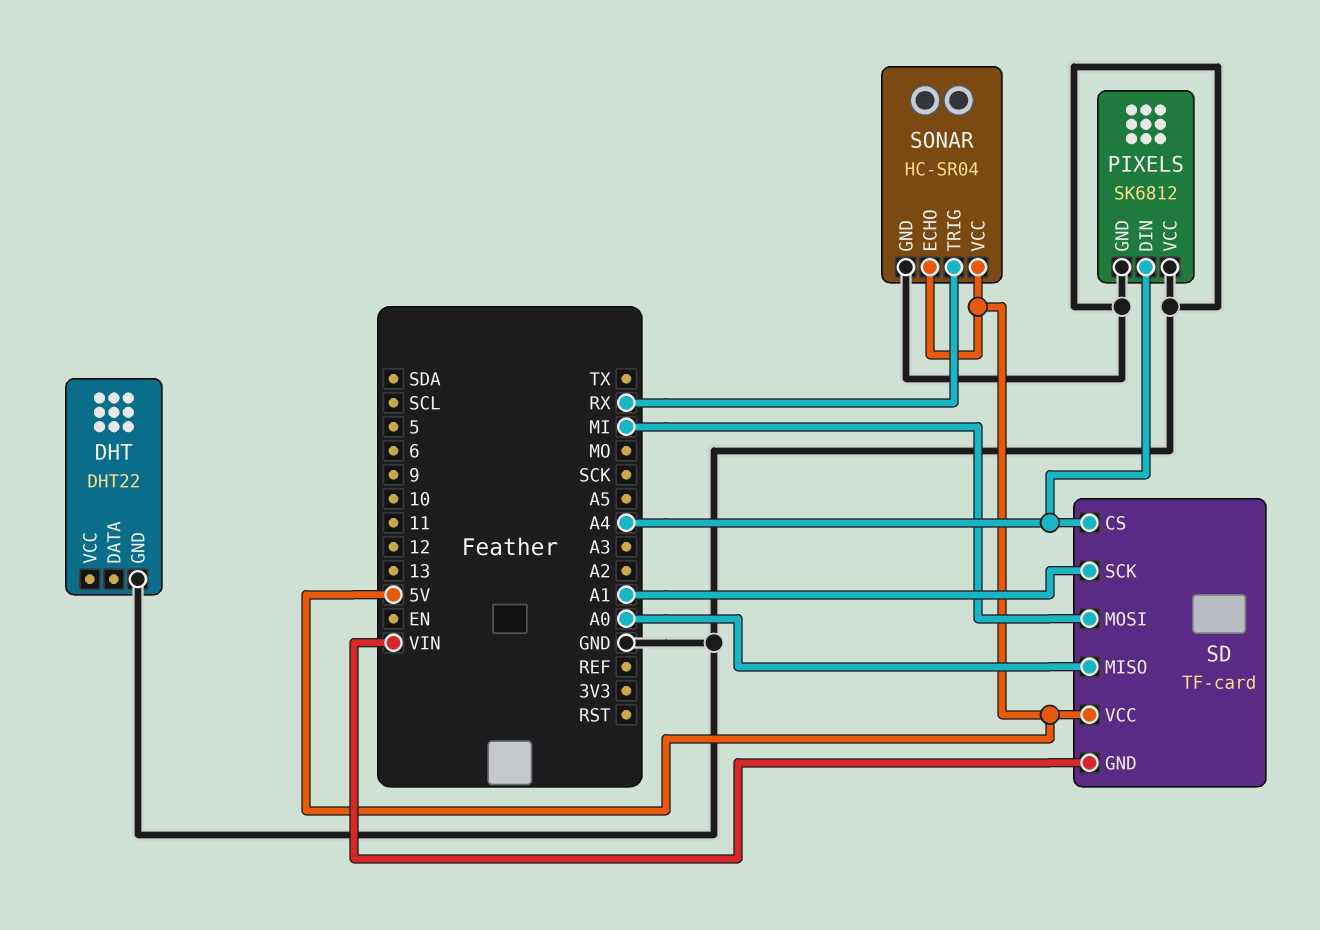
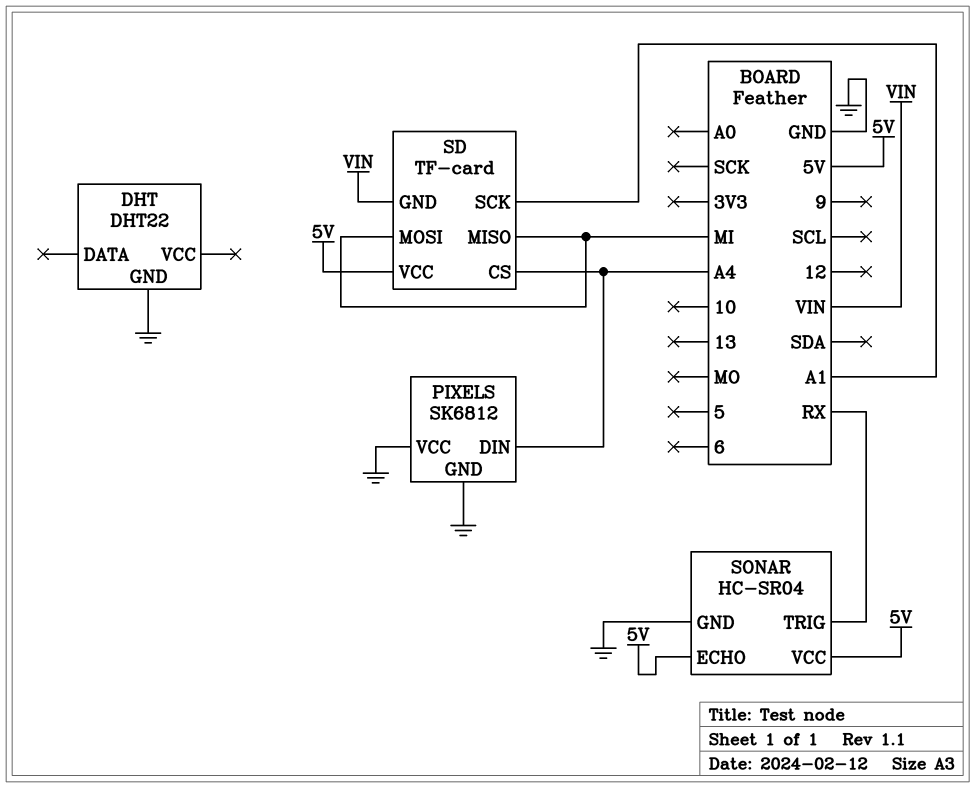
SD pin MISO: A0 -> MI

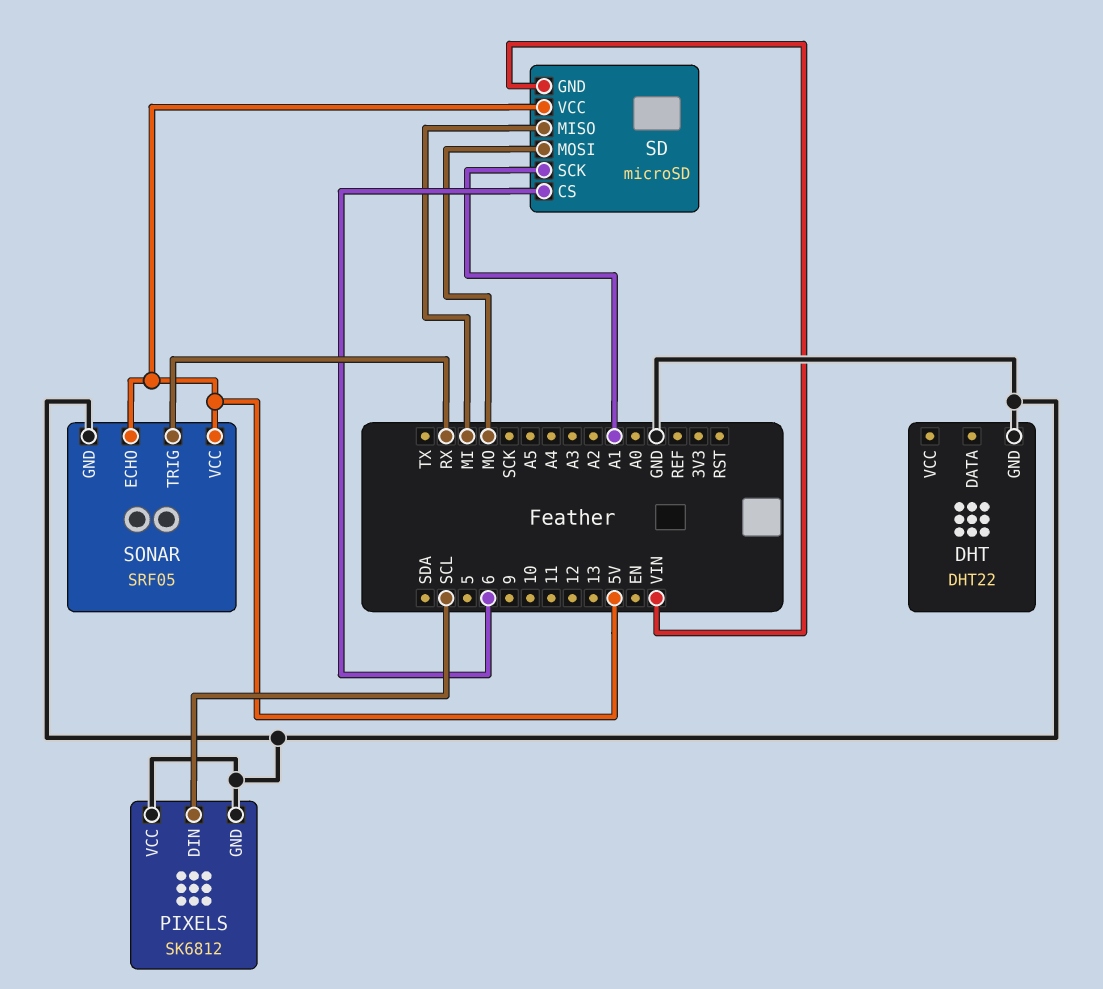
PIXELS pin DIN: A4 -> SCL
SD: TF-card -> microSD
SD pin CS: A4 -> 6
SD pin MOSI: MI -> MO
SONAR: HC-SR04 -> SRF05

